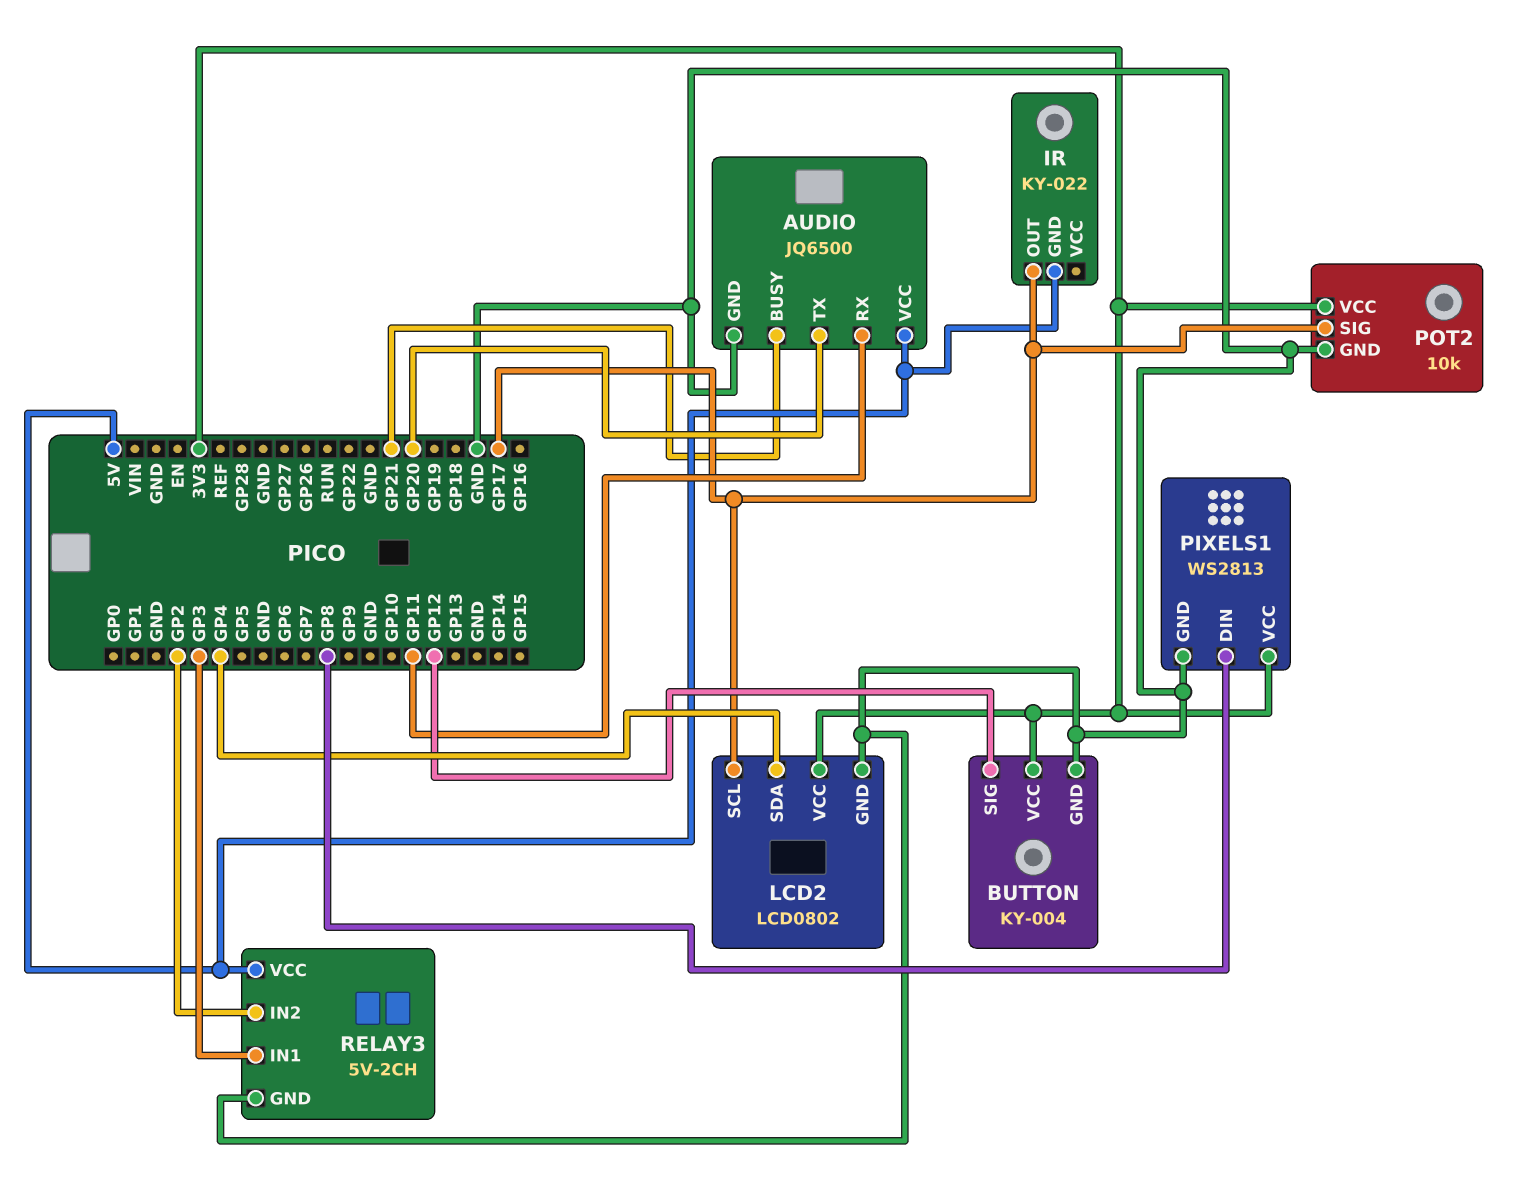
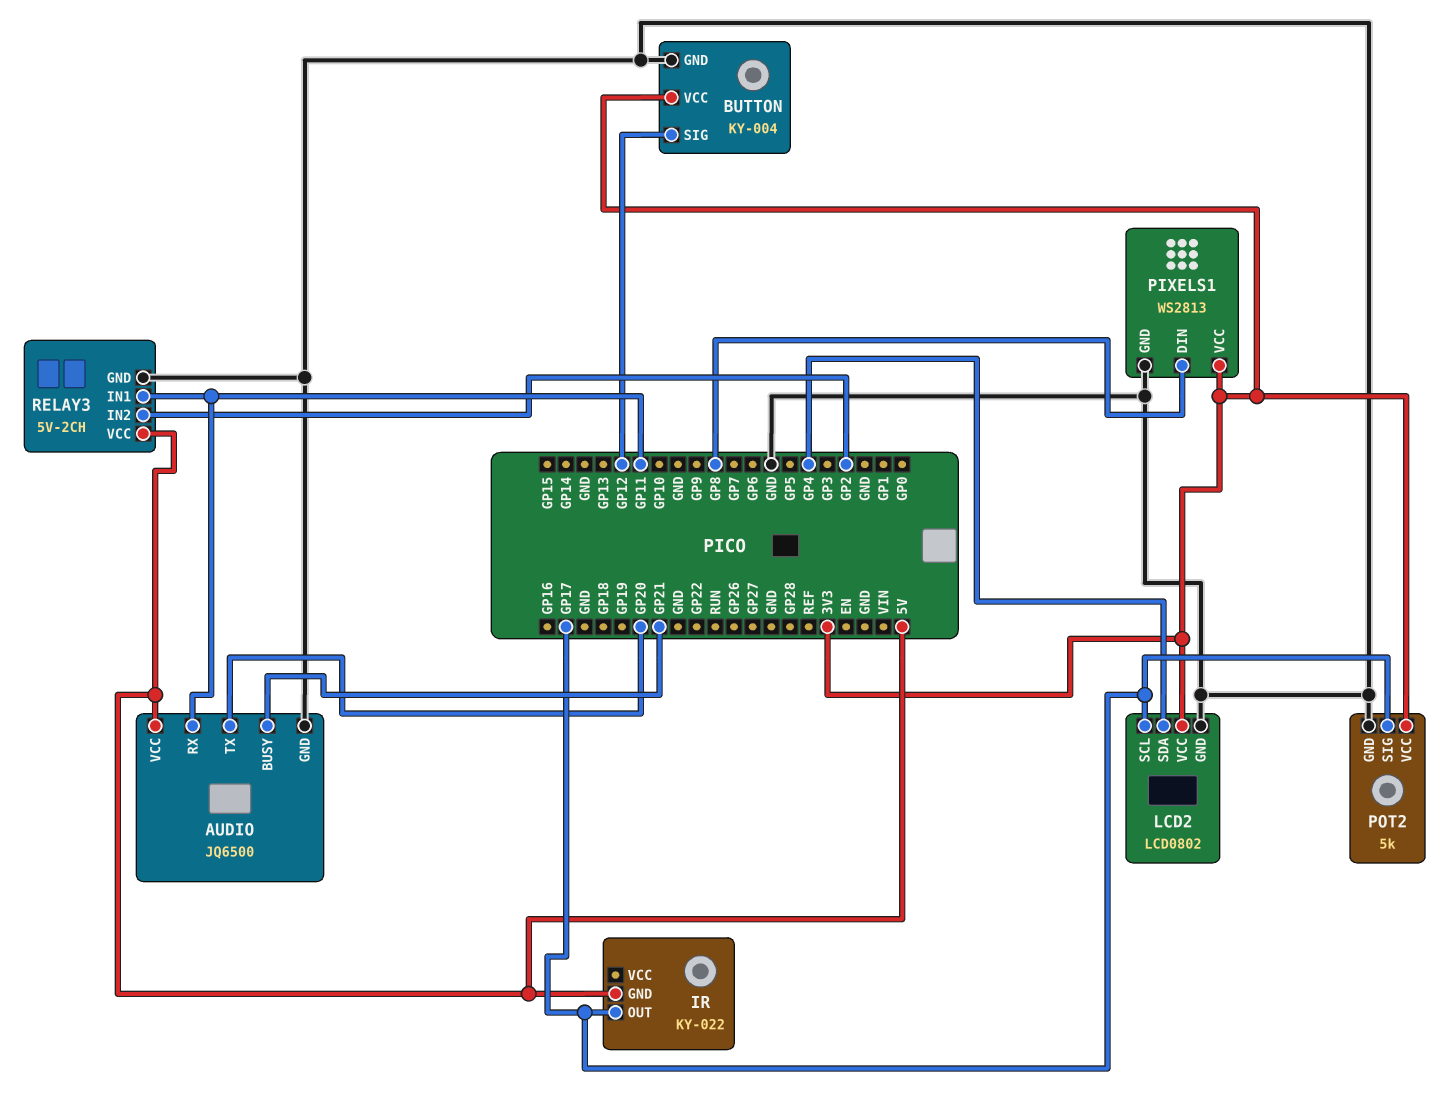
POT2: 10k -> 5k
RELAY3 pin IN1: GP3 -> GP11

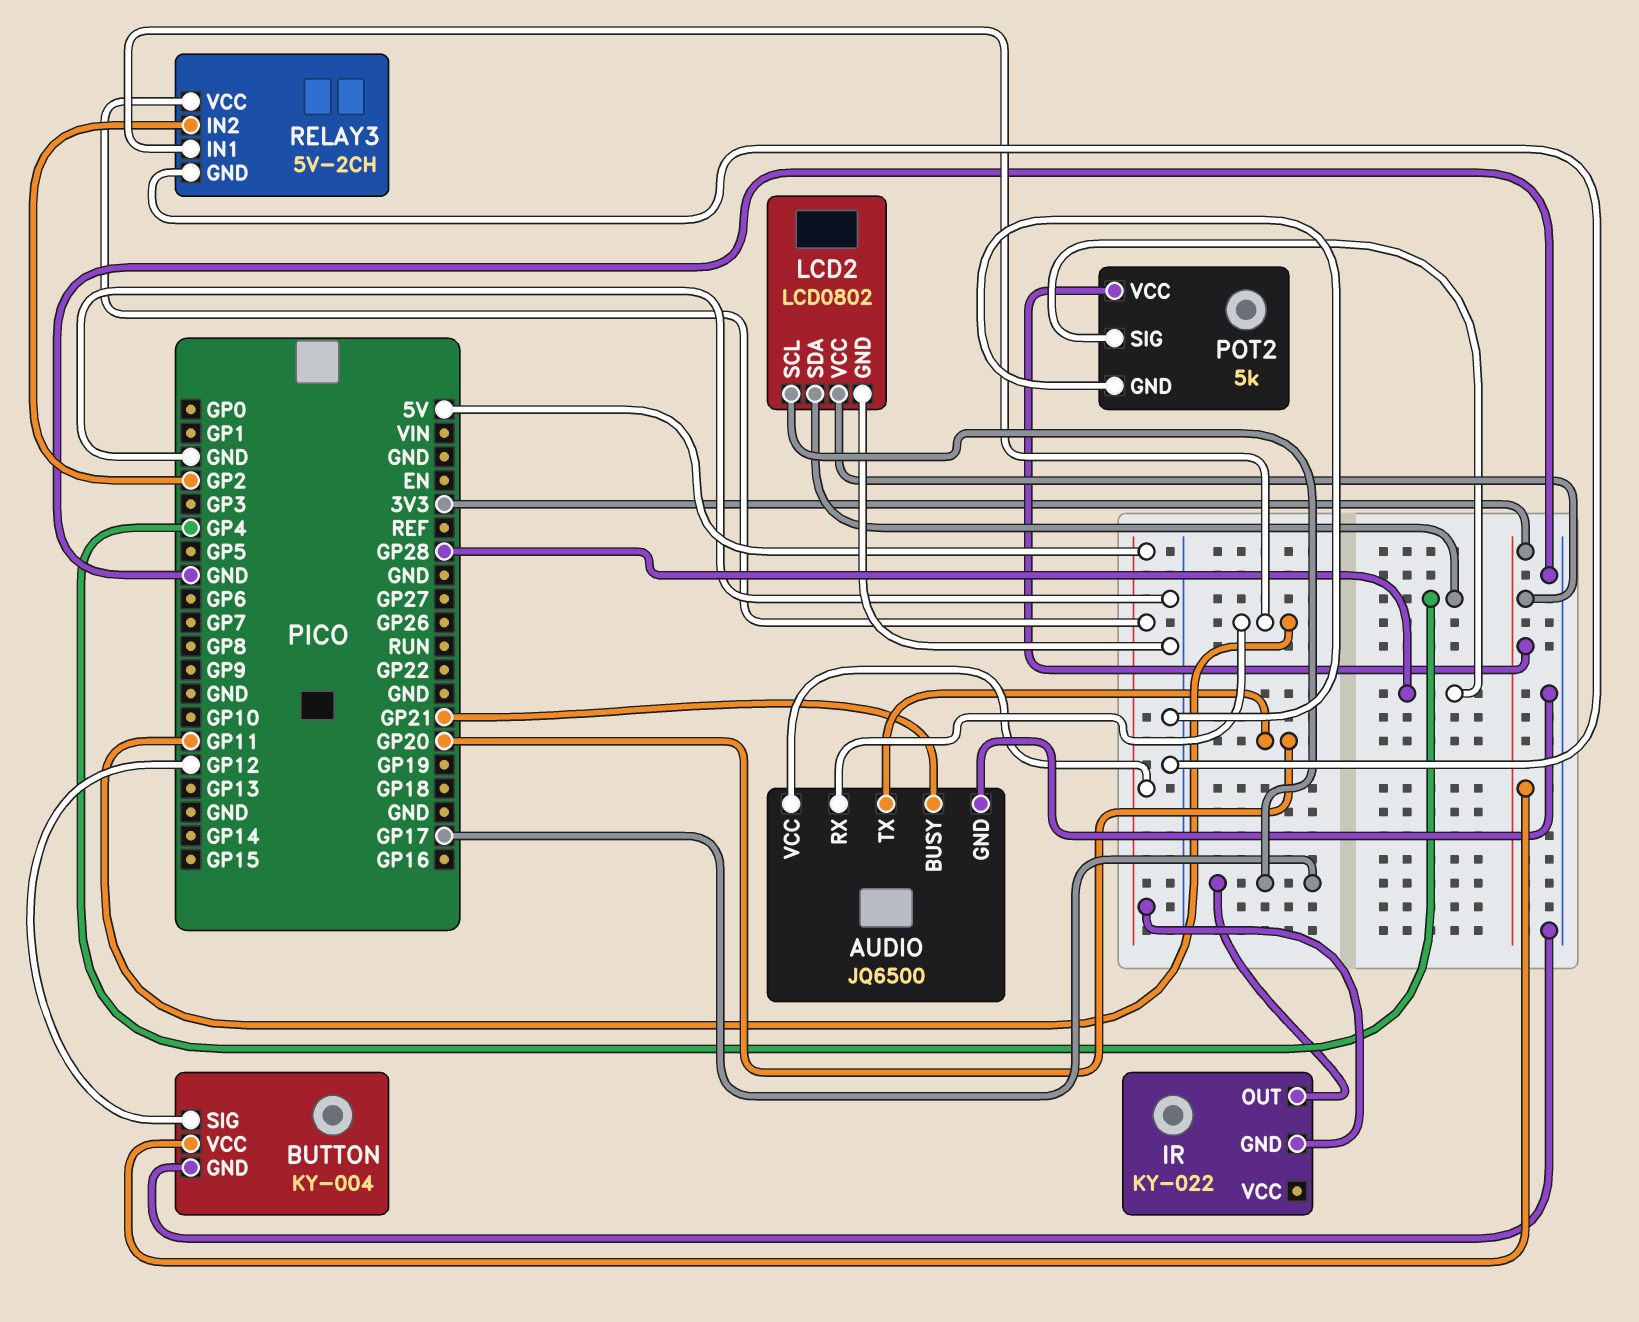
PIXELS1: WS2813 -> none
PIXELS1 pin DIN: GP8 -> none
PIXELS1 pin GND: GND -> none
PIXELS1 pin VCC: 3V3 -> none
POT2 pin SIG: GP17 -> GP28

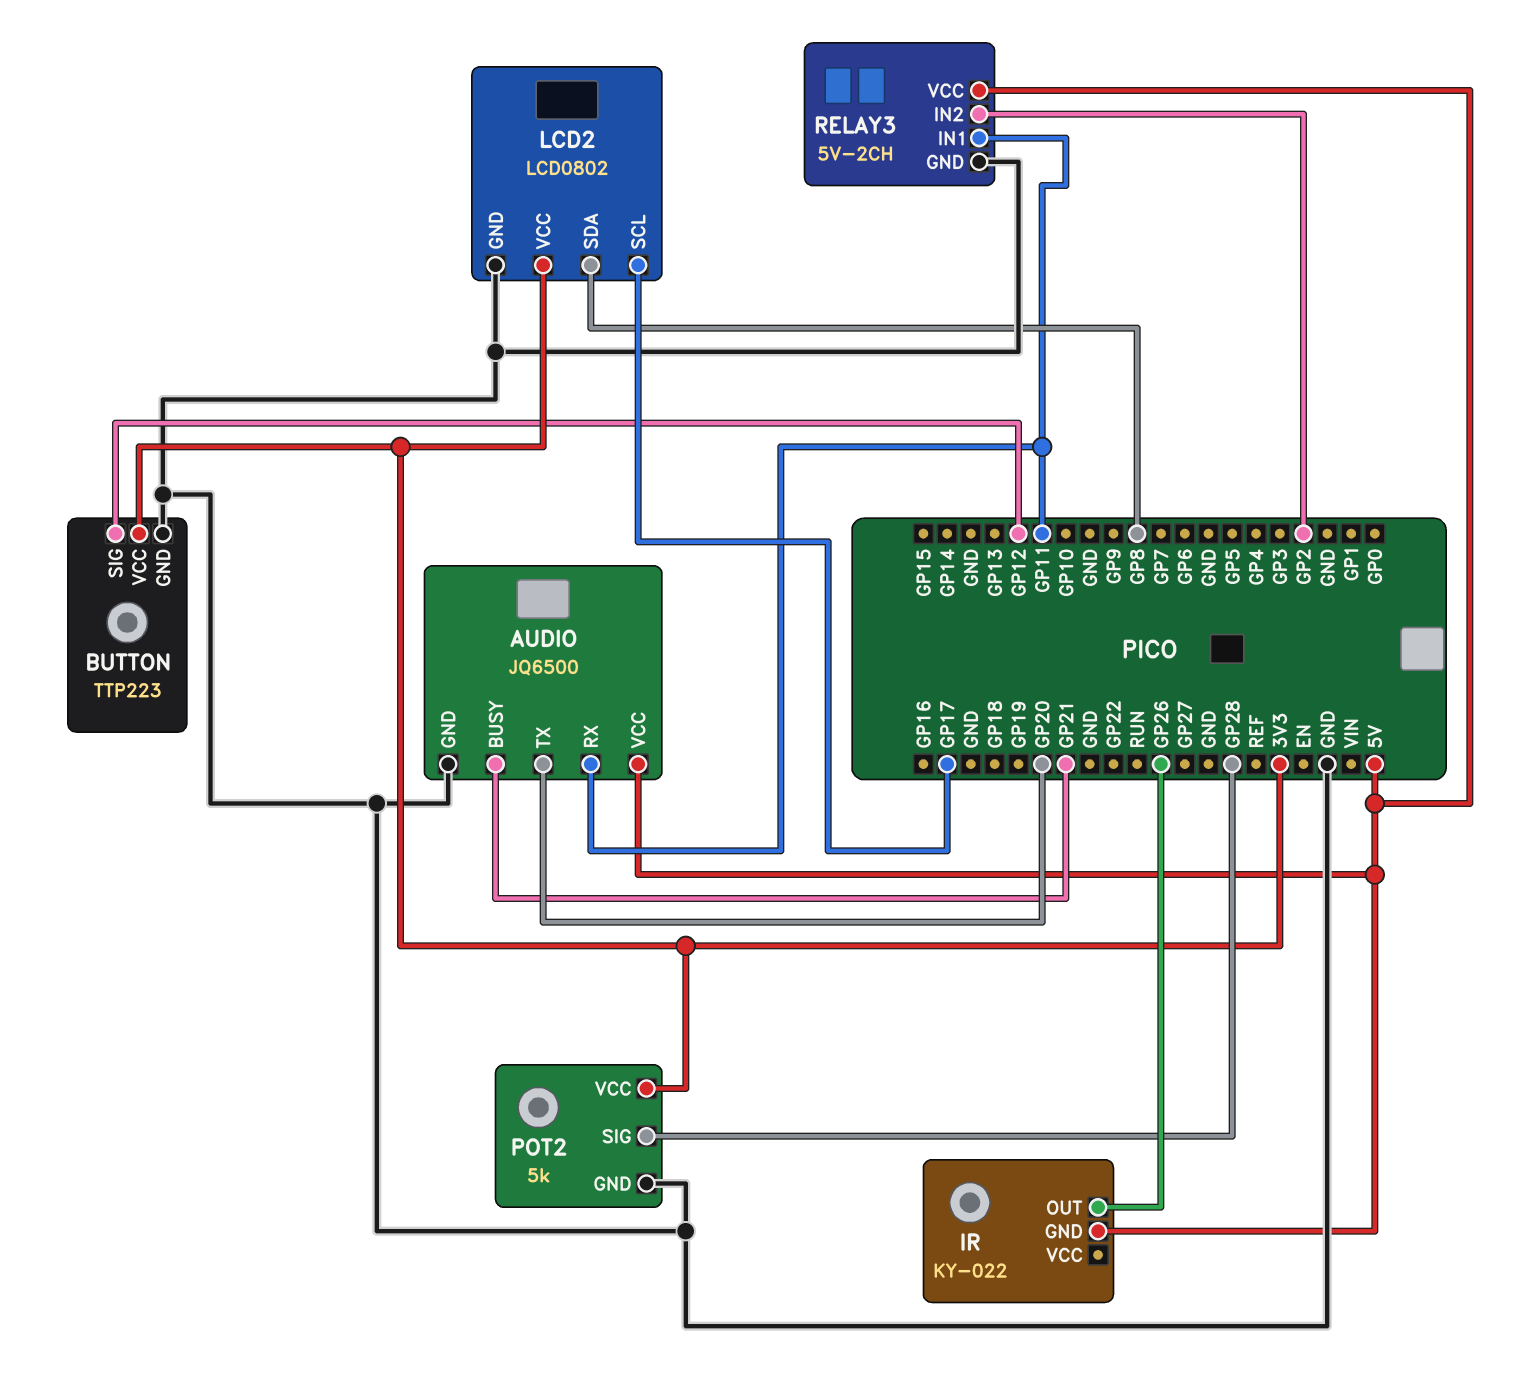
BUTTON: KY-004 -> TTP223
IR pin OUT: GP17 -> GP26
LCD2 pin SDA: GP4 -> GP8

